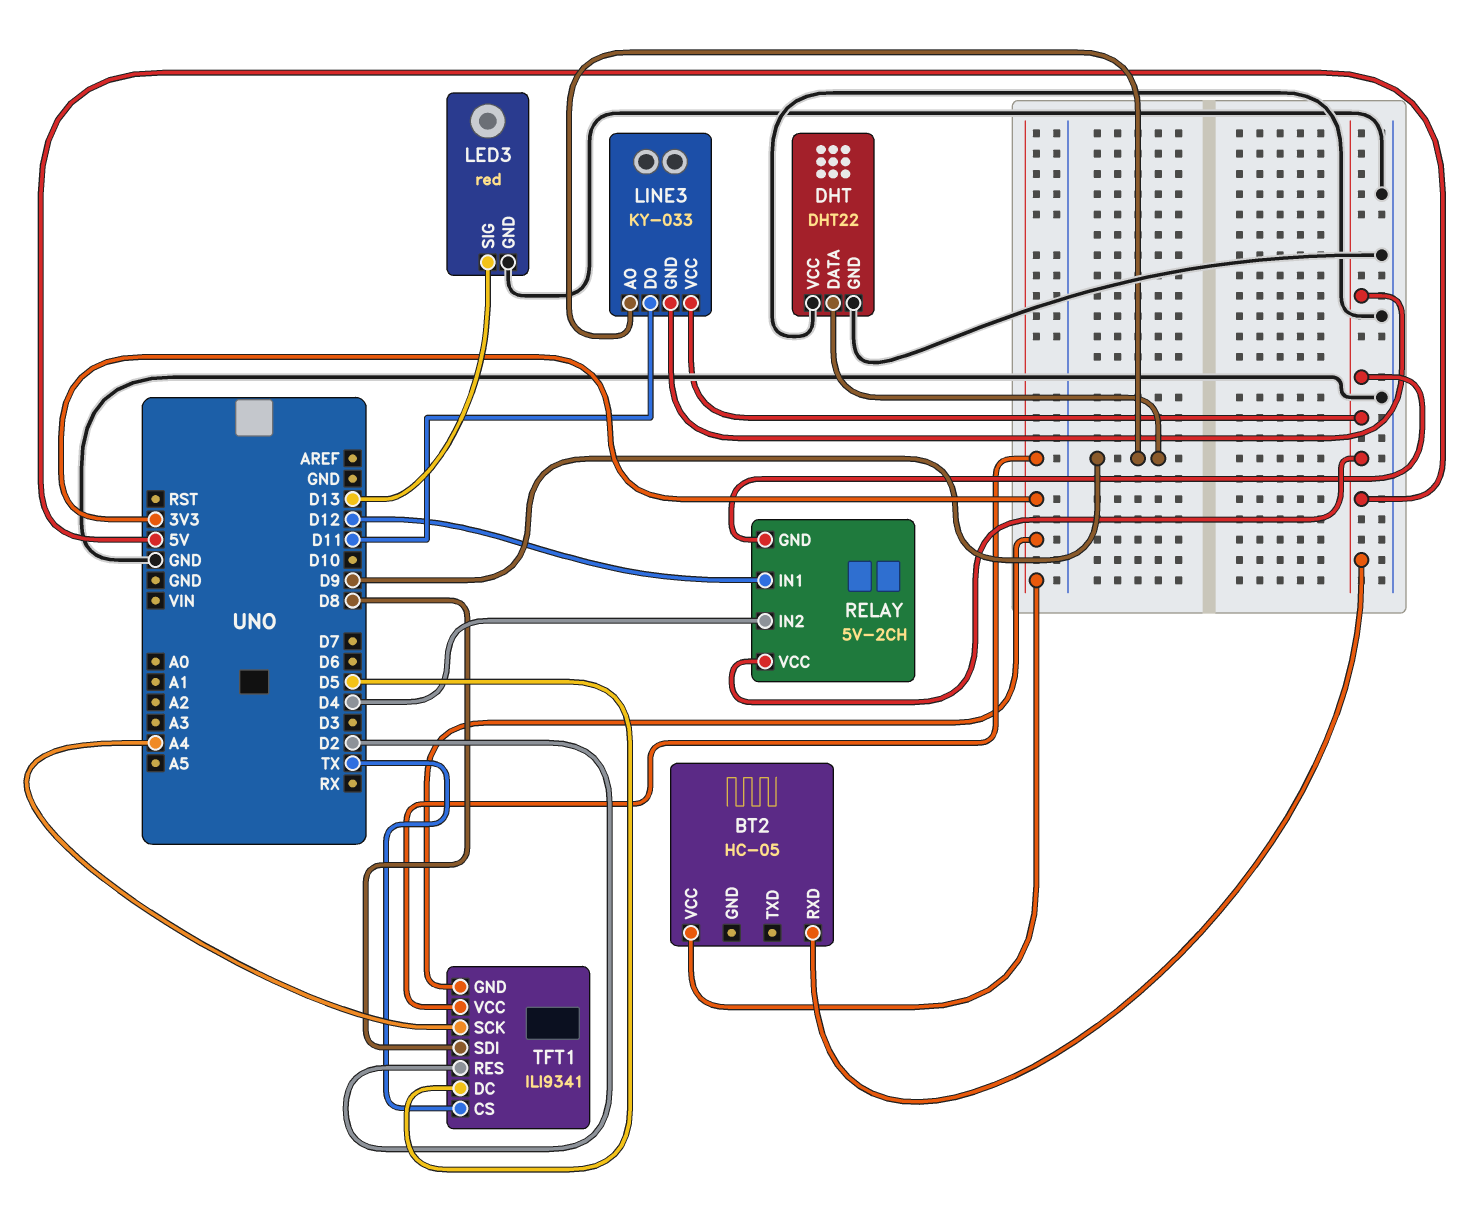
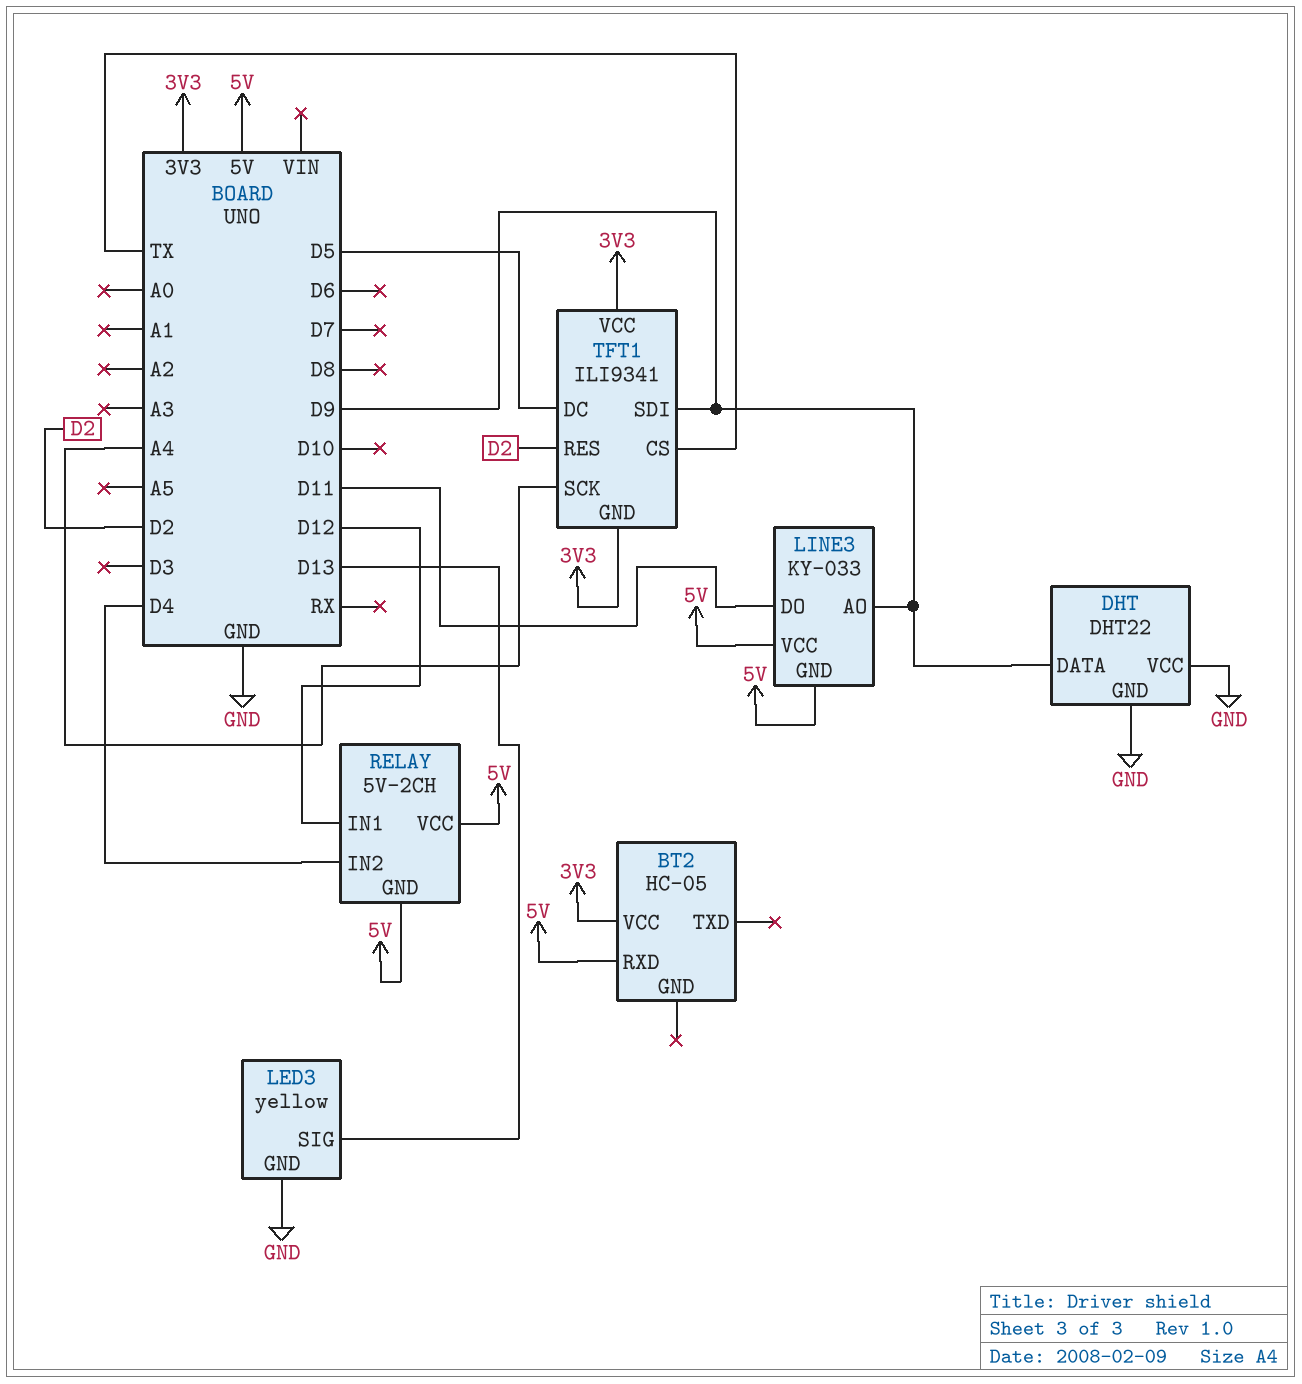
LED3: red -> yellow
TFT1 pin SDI: D8 -> D9

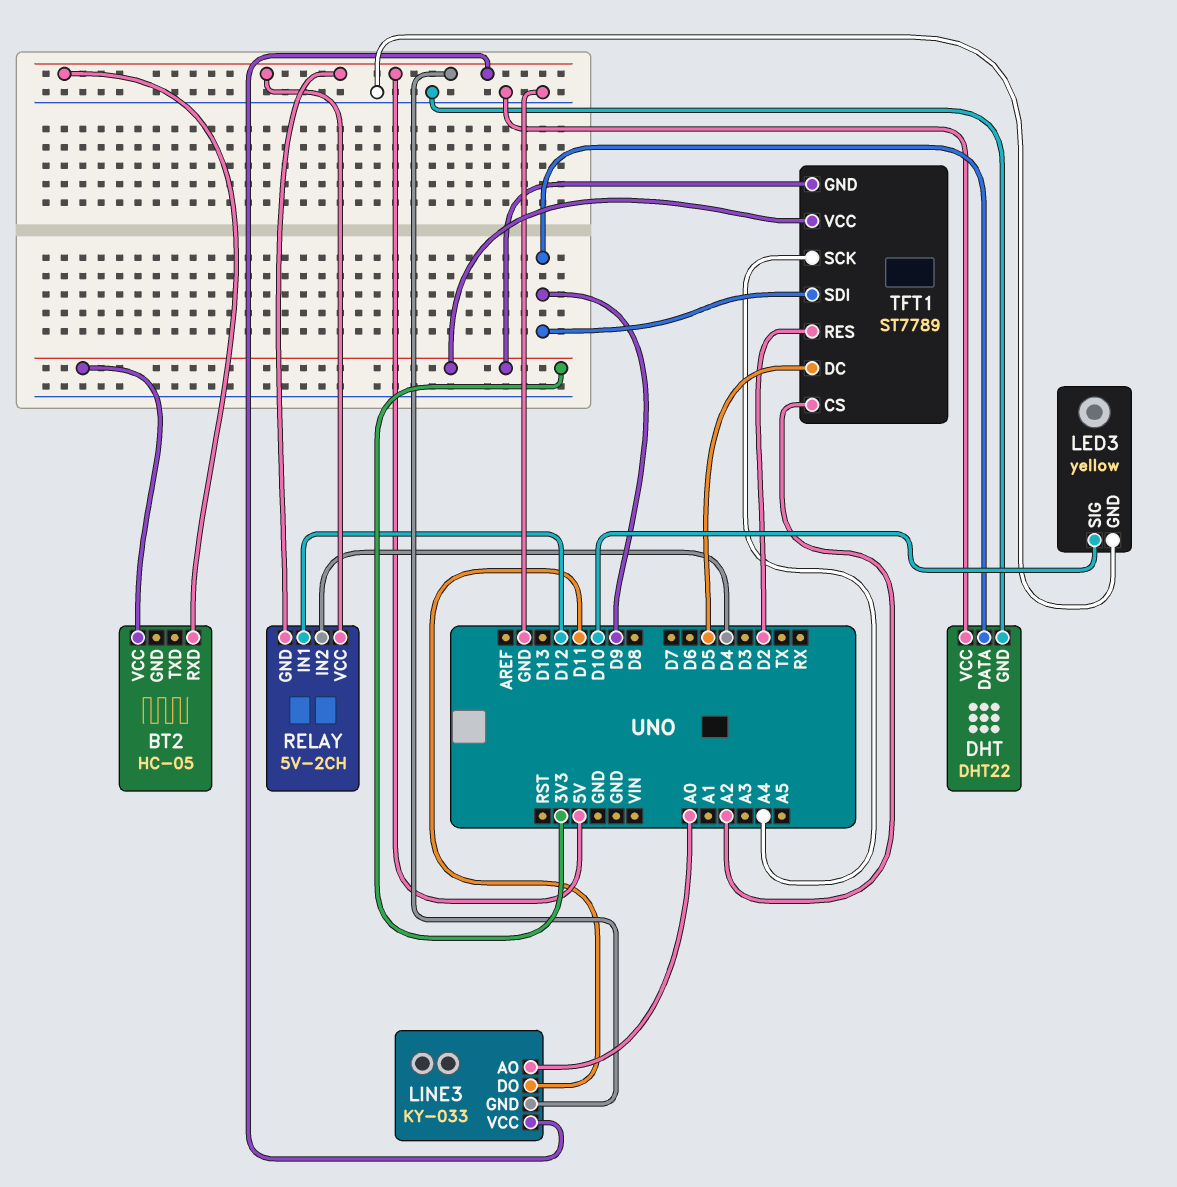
LED3 pin SIG: D13 -> D10
LINE3 pin AO: D9 -> A0
TFT1: ILI9341 -> ST7789
TFT1 pin CS: TX -> A2

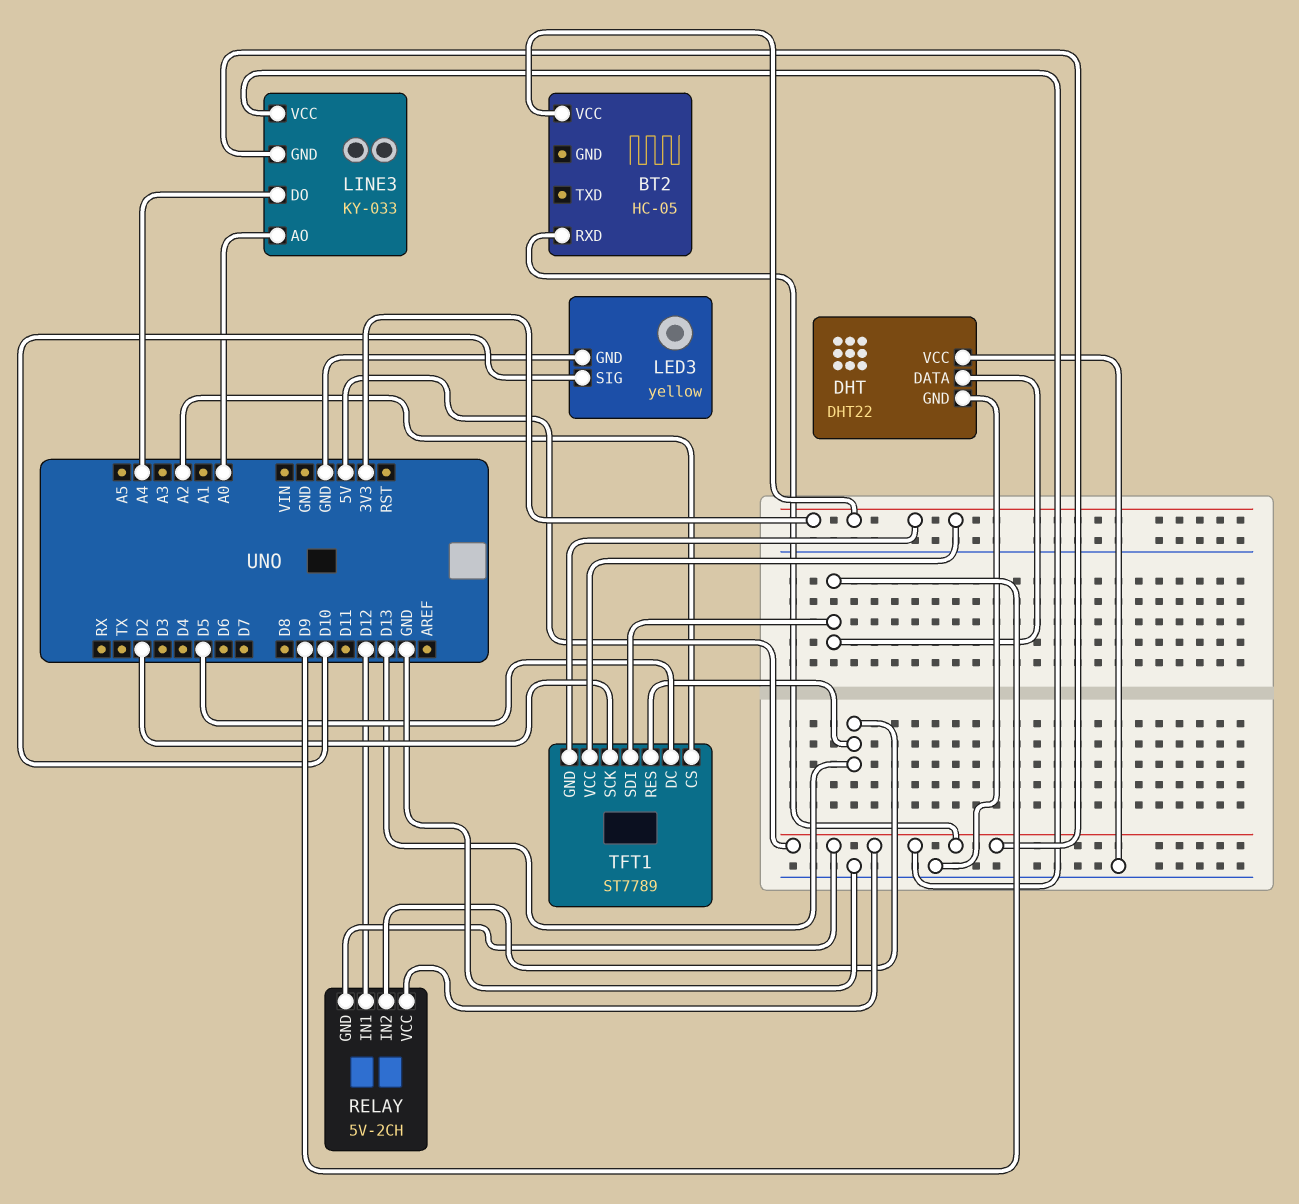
LINE3 pin DO: D11 -> A4
RELAY pin IN2: D4 -> D13
TFT1 pin RES: D2 -> D13
TFT1 pin SCK: A4 -> D2

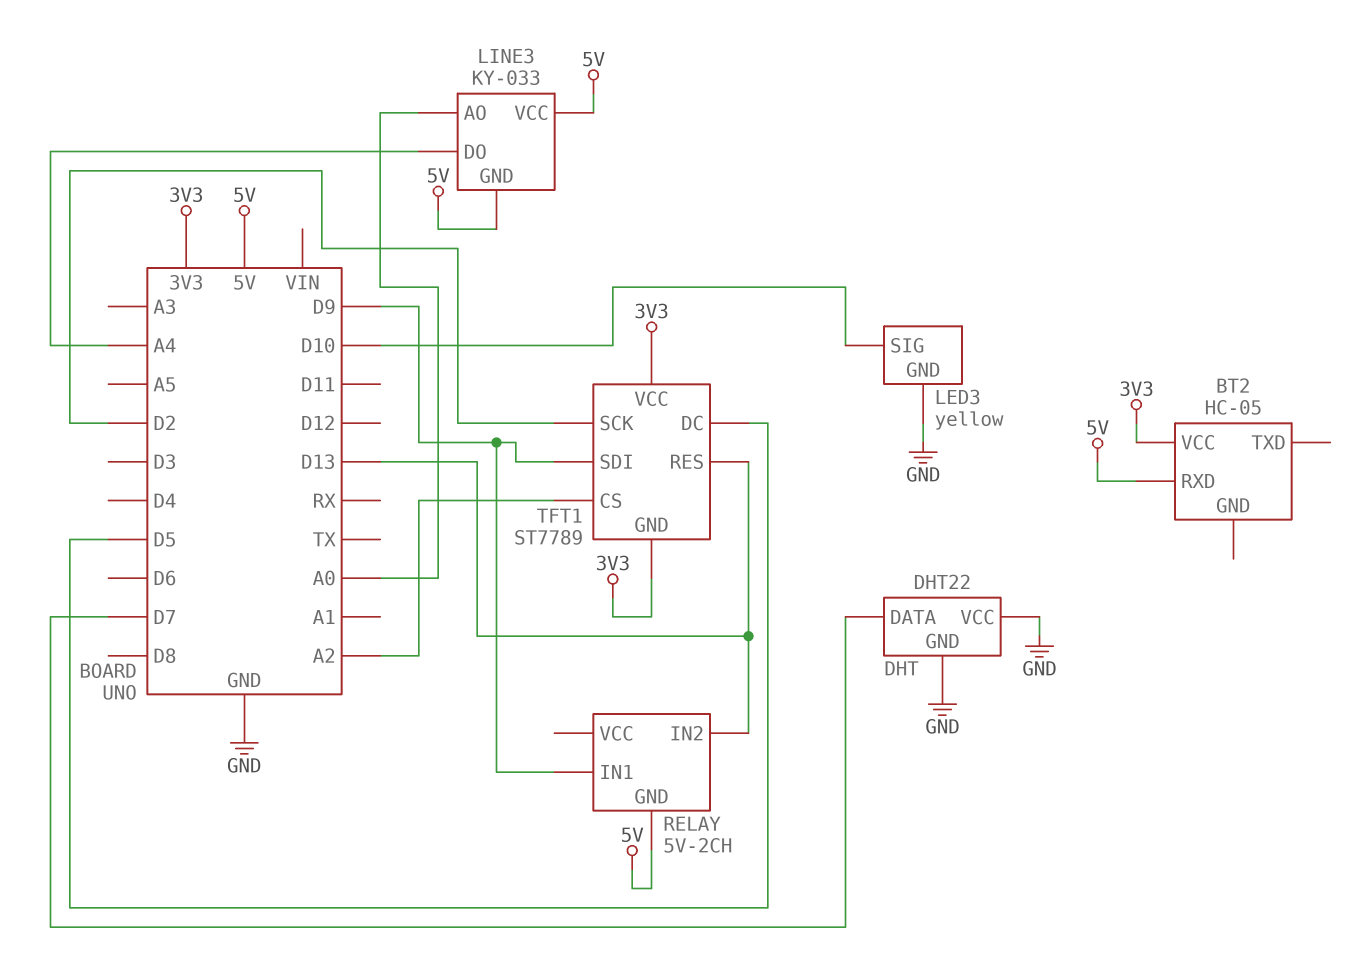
DHT pin DATA: D9 -> D7
RELAY pin IN1: D12 -> D9
RELAY pin VCC: 5V -> none

